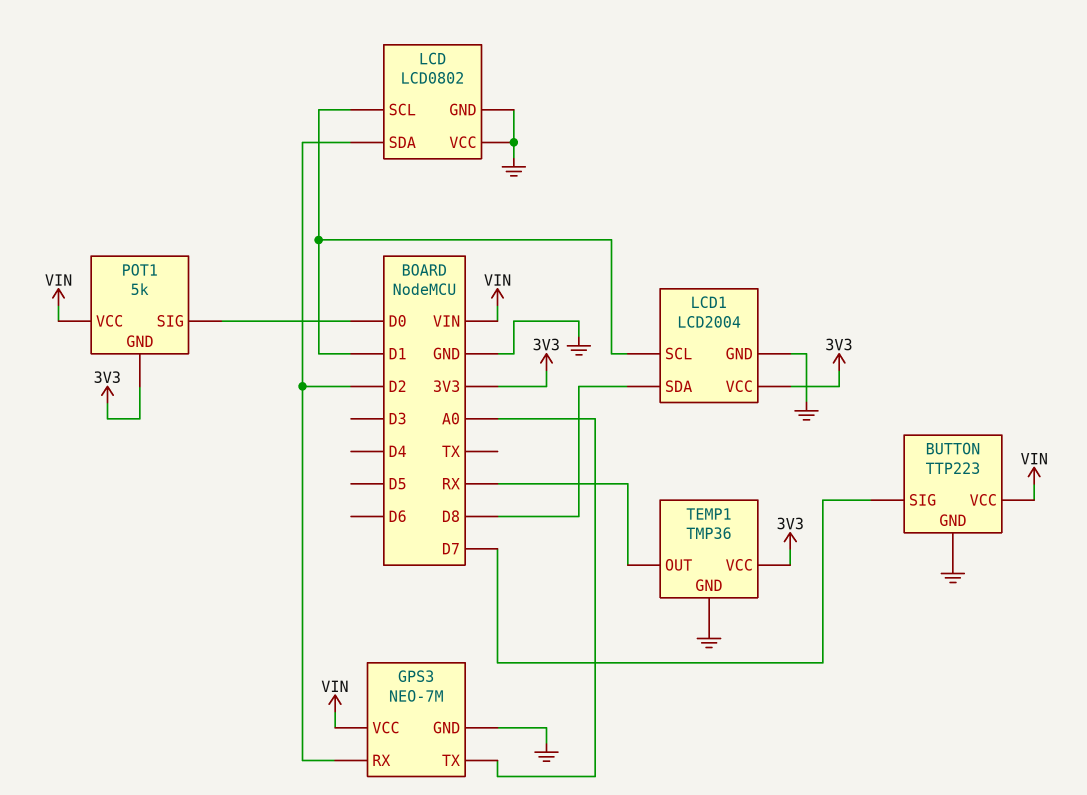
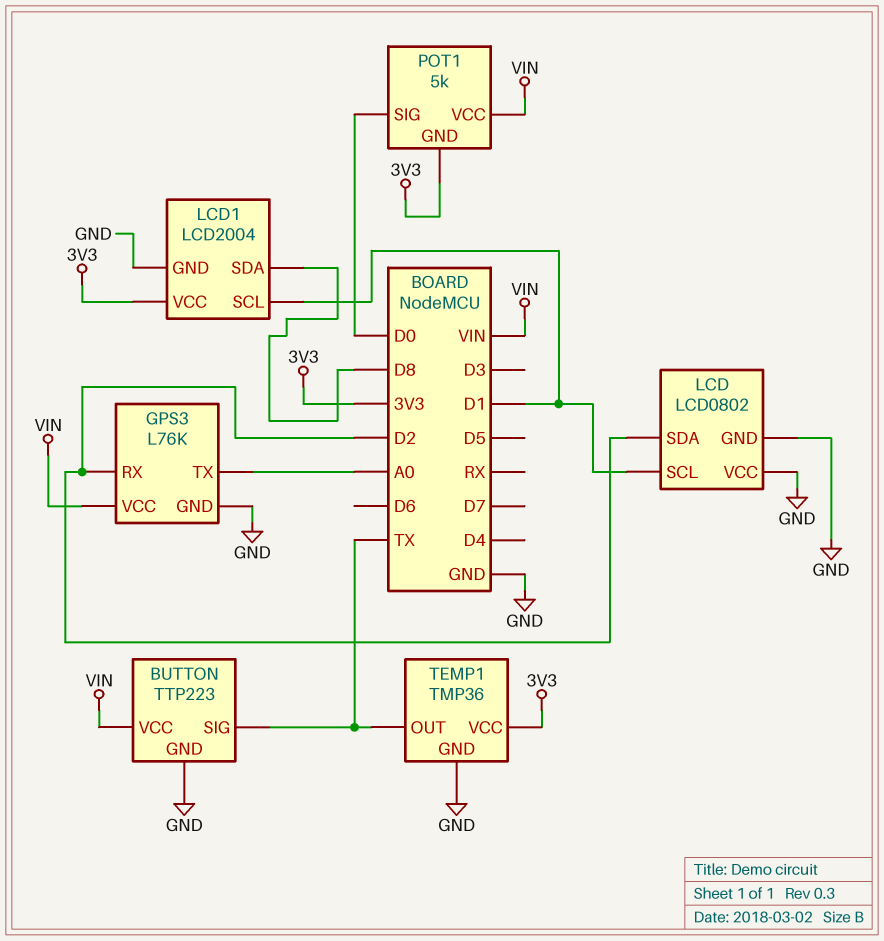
BUTTON pin SIG: D7 -> TX
GPS3: NEO-7M -> L76K
TEMP1 pin OUT: RX -> TX

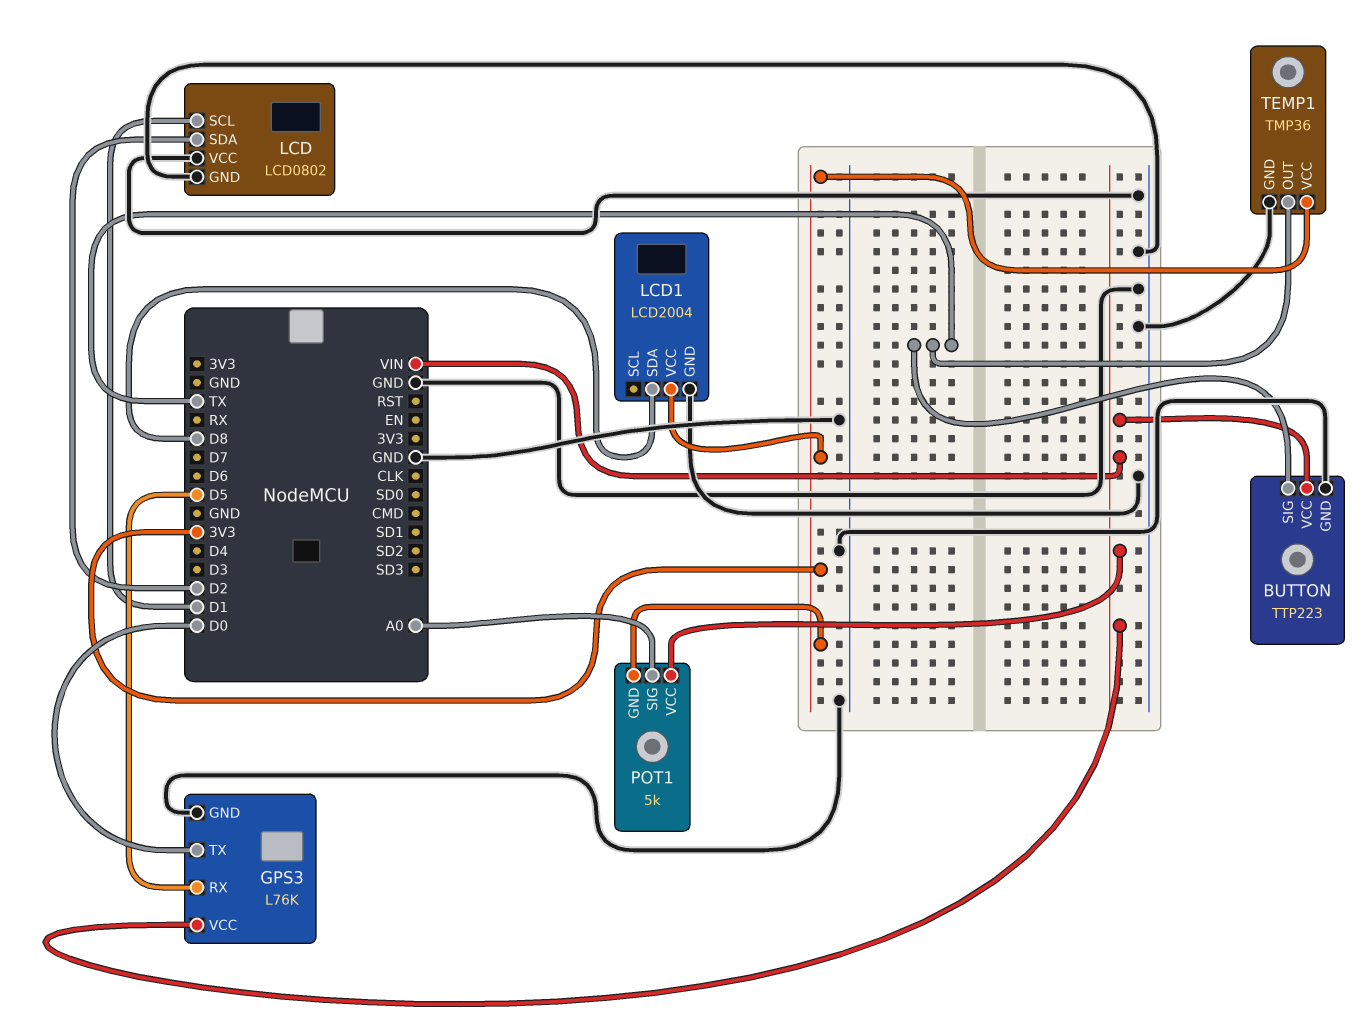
GPS3 pin RX: D2 -> D5
GPS3 pin TX: A0 -> D0
LCD1 pin SCL: D1 -> none
POT1 pin SIG: D0 -> A0

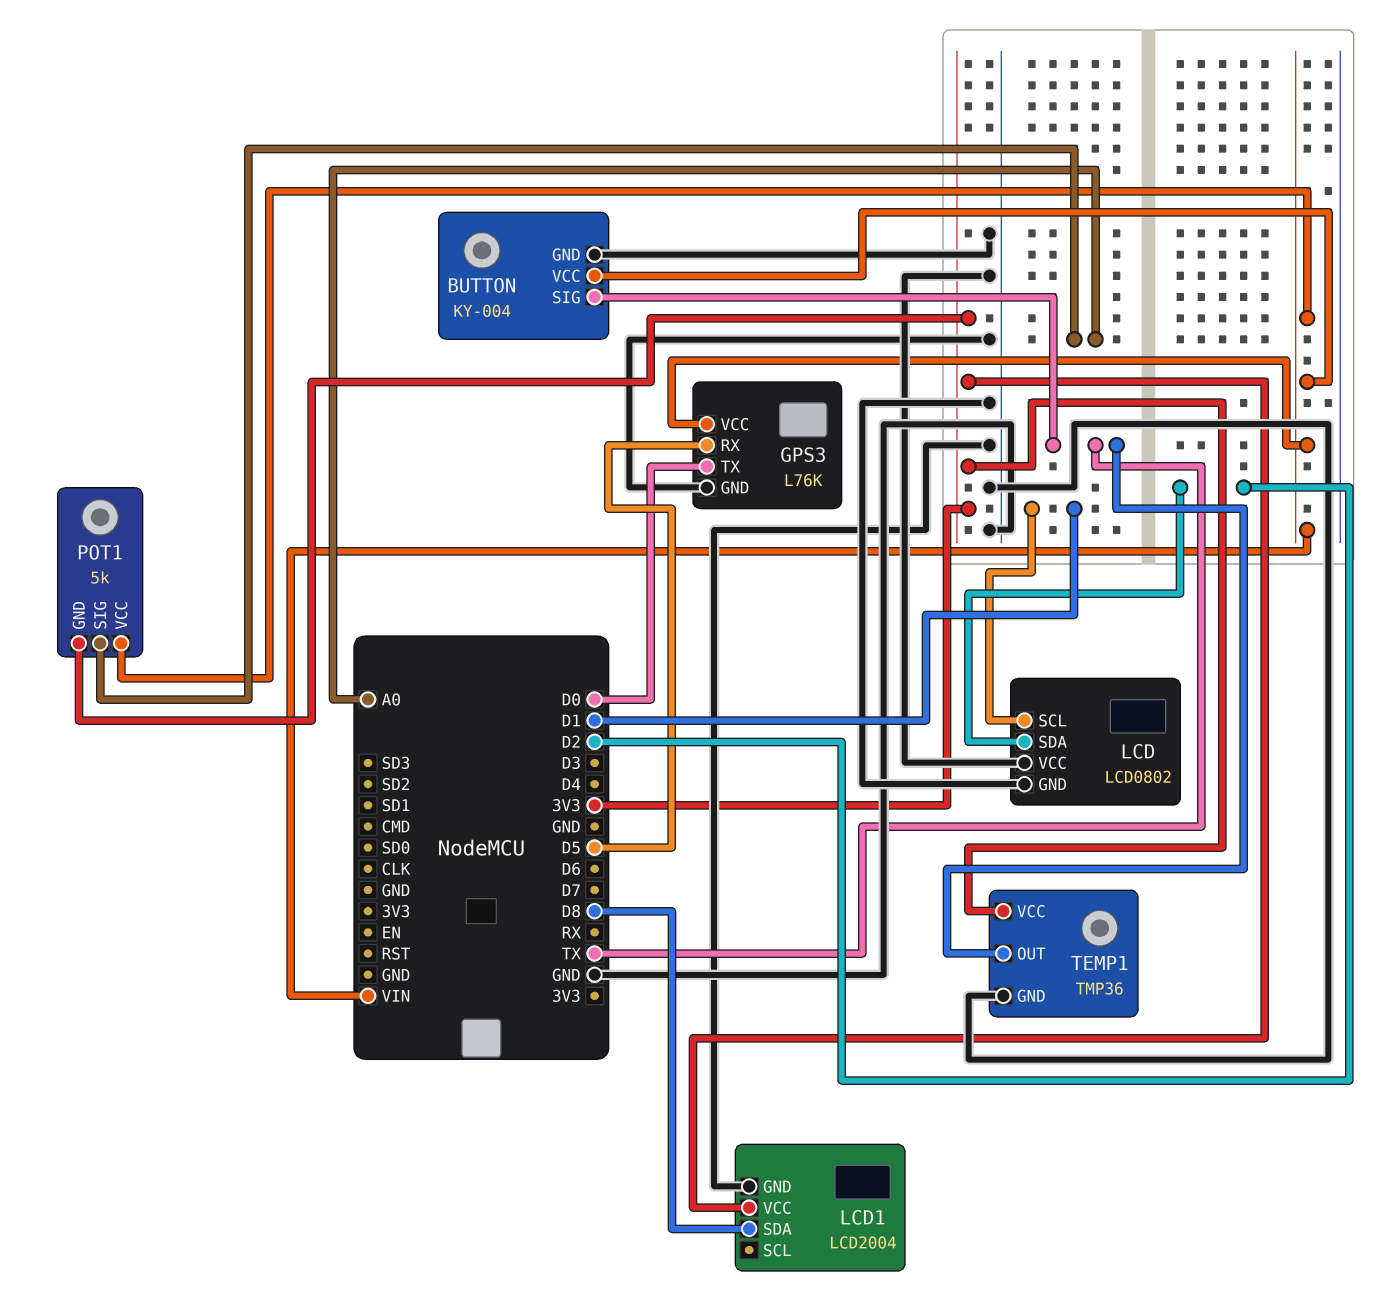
BUTTON: TTP223 -> KY-004

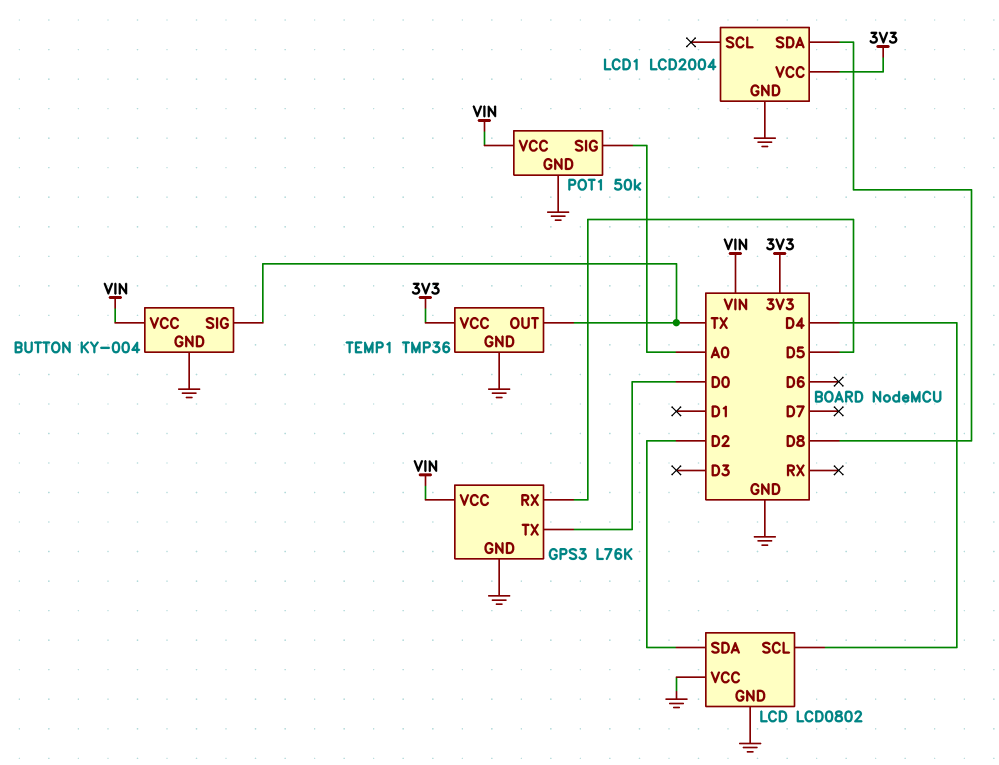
LCD pin SCL: D1 -> D4
POT1: 5k -> 50k
POT1 pin GND: 3V3 -> GND

